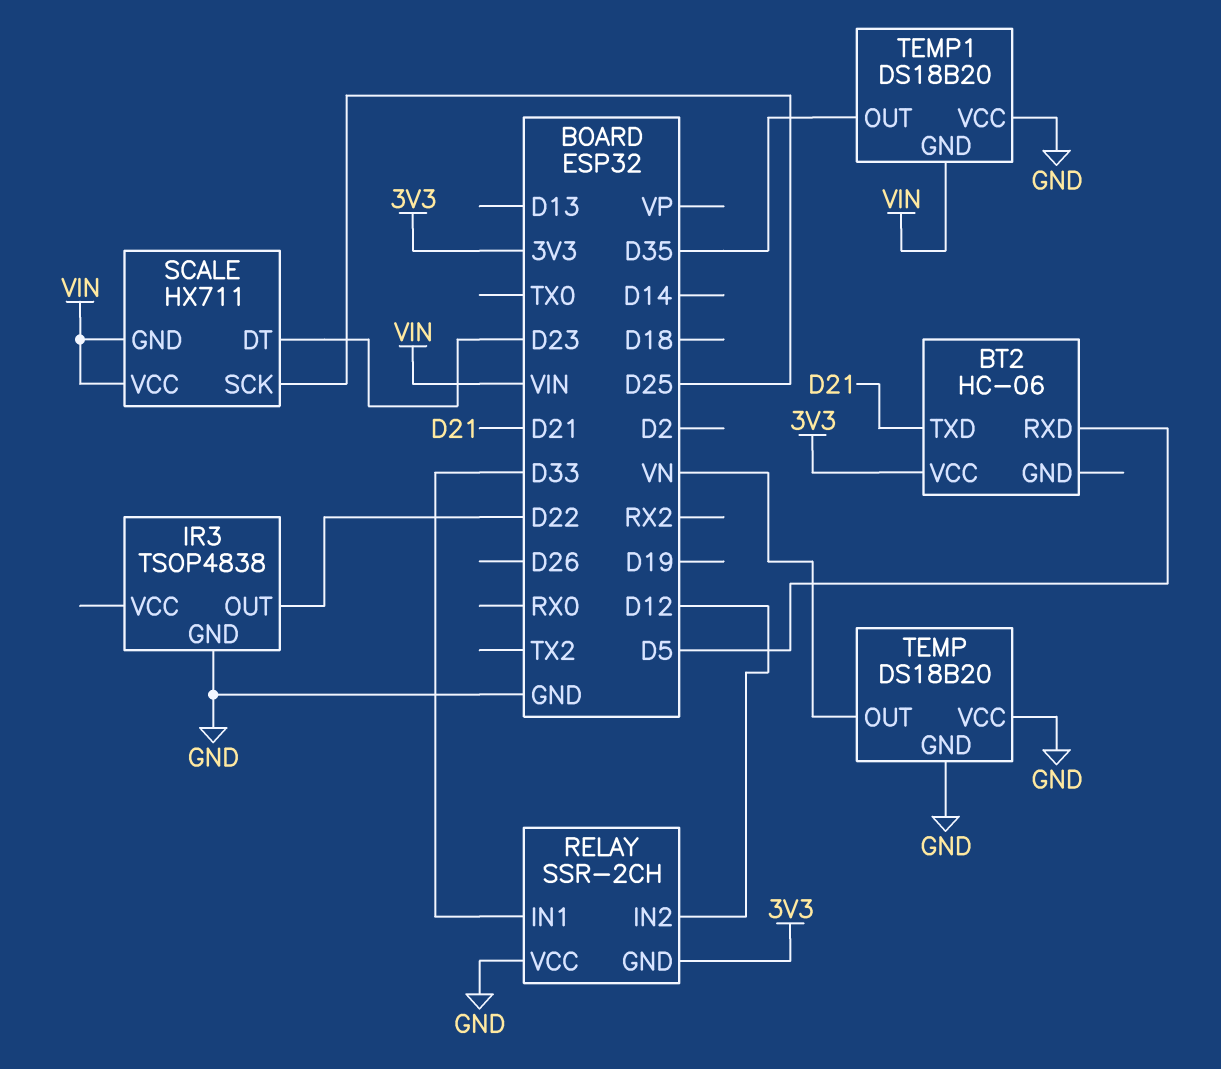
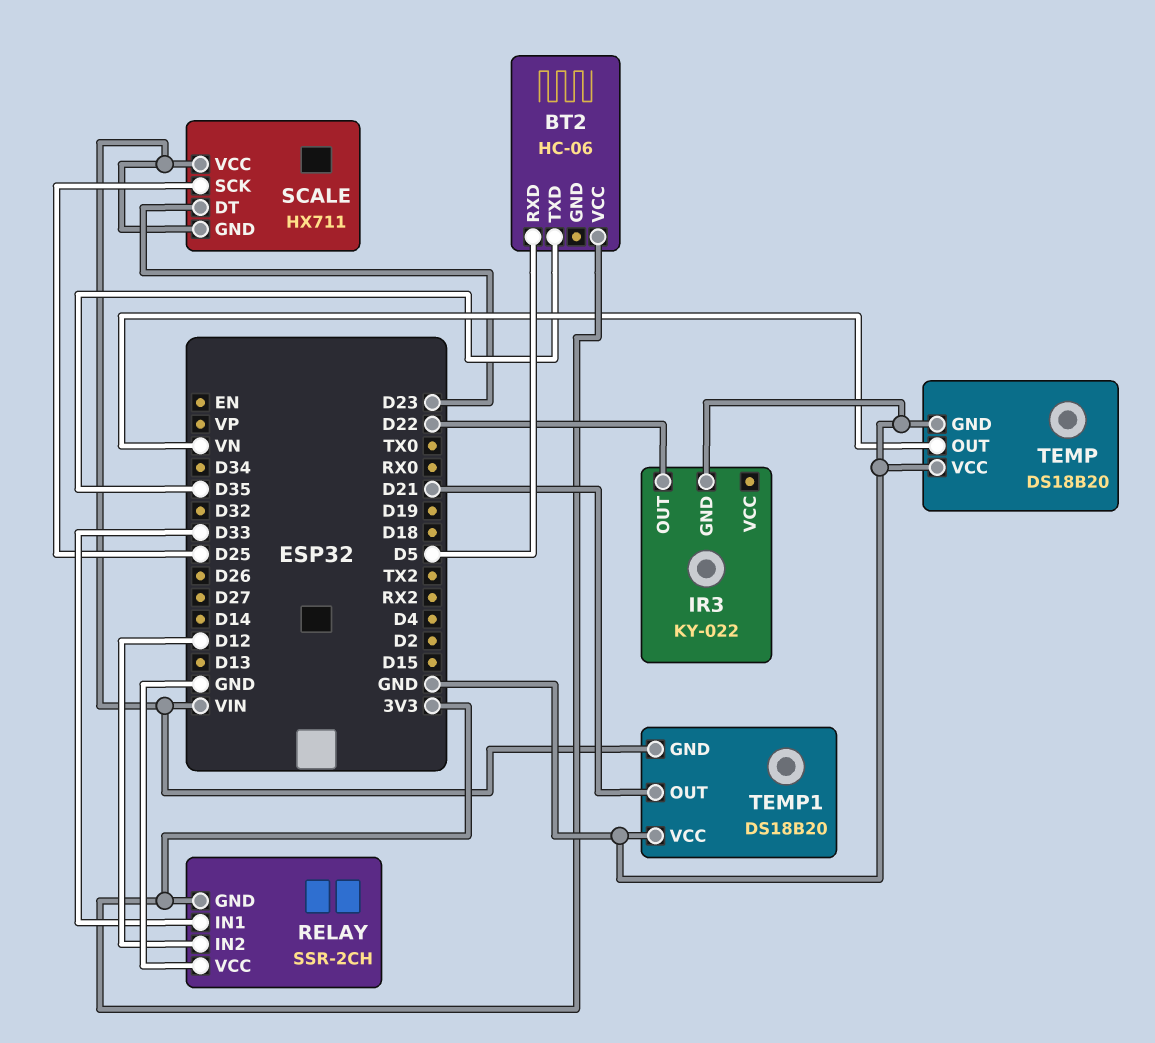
BT2 pin TXD: D21 -> D35
IR3: TSOP4838 -> KY-022
TEMP1 pin OUT: D35 -> D21

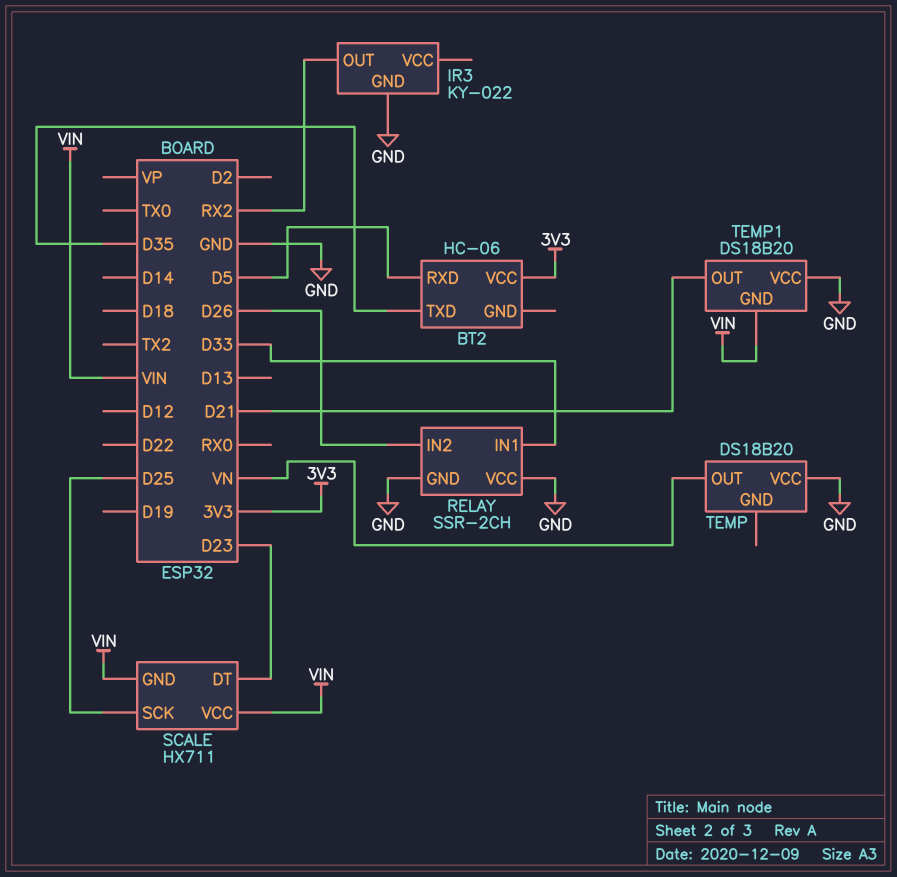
IR3 pin OUT: D22 -> RX2
RELAY pin GND: 3V3 -> GND
RELAY pin IN2: D12 -> D26
TEMP pin GND: GND -> none

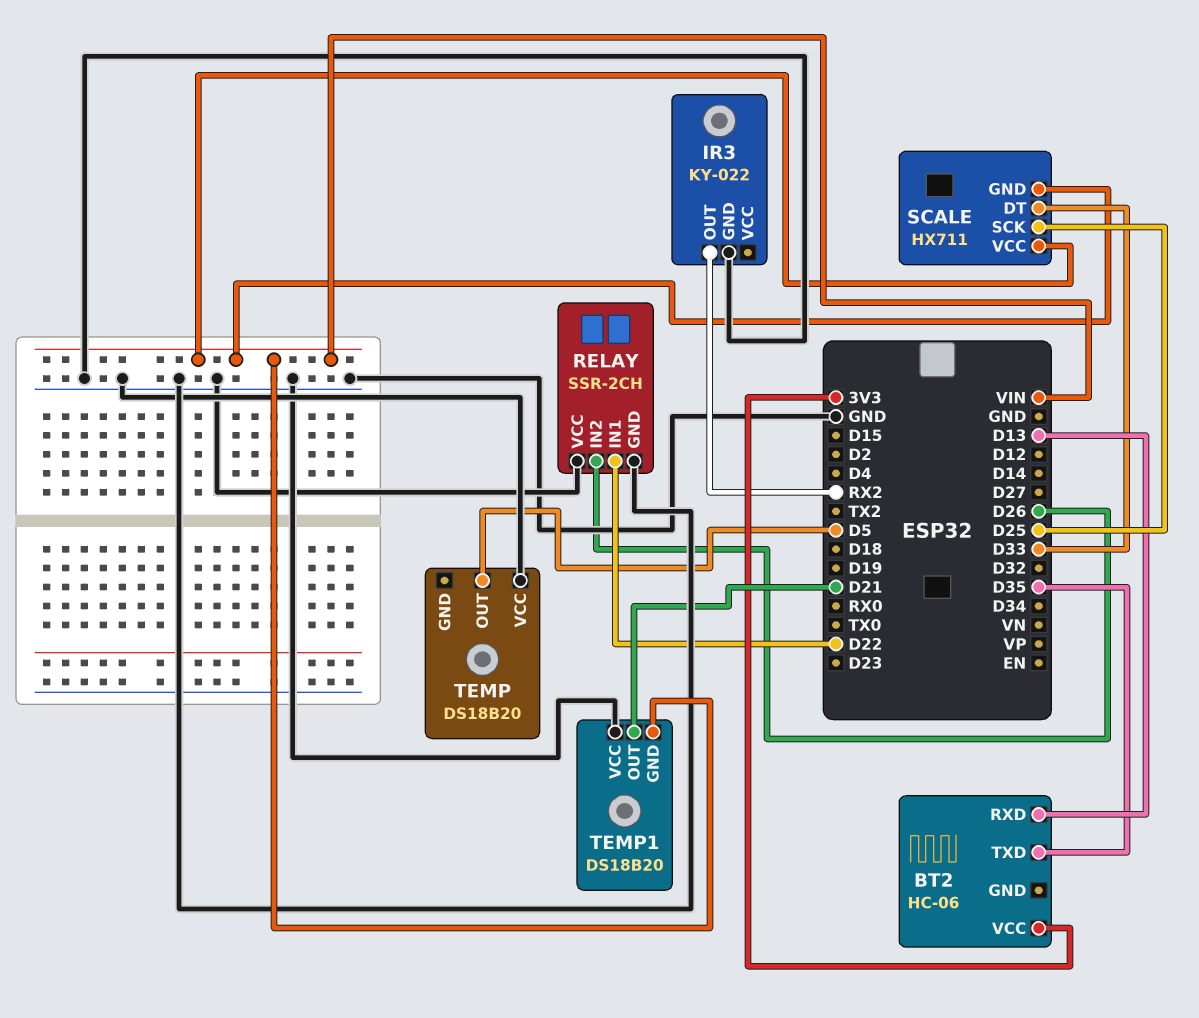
BT2 pin RXD: D5 -> D13
RELAY pin IN1: D33 -> D22
SCALE pin DT: D23 -> D33
TEMP pin OUT: VN -> D5

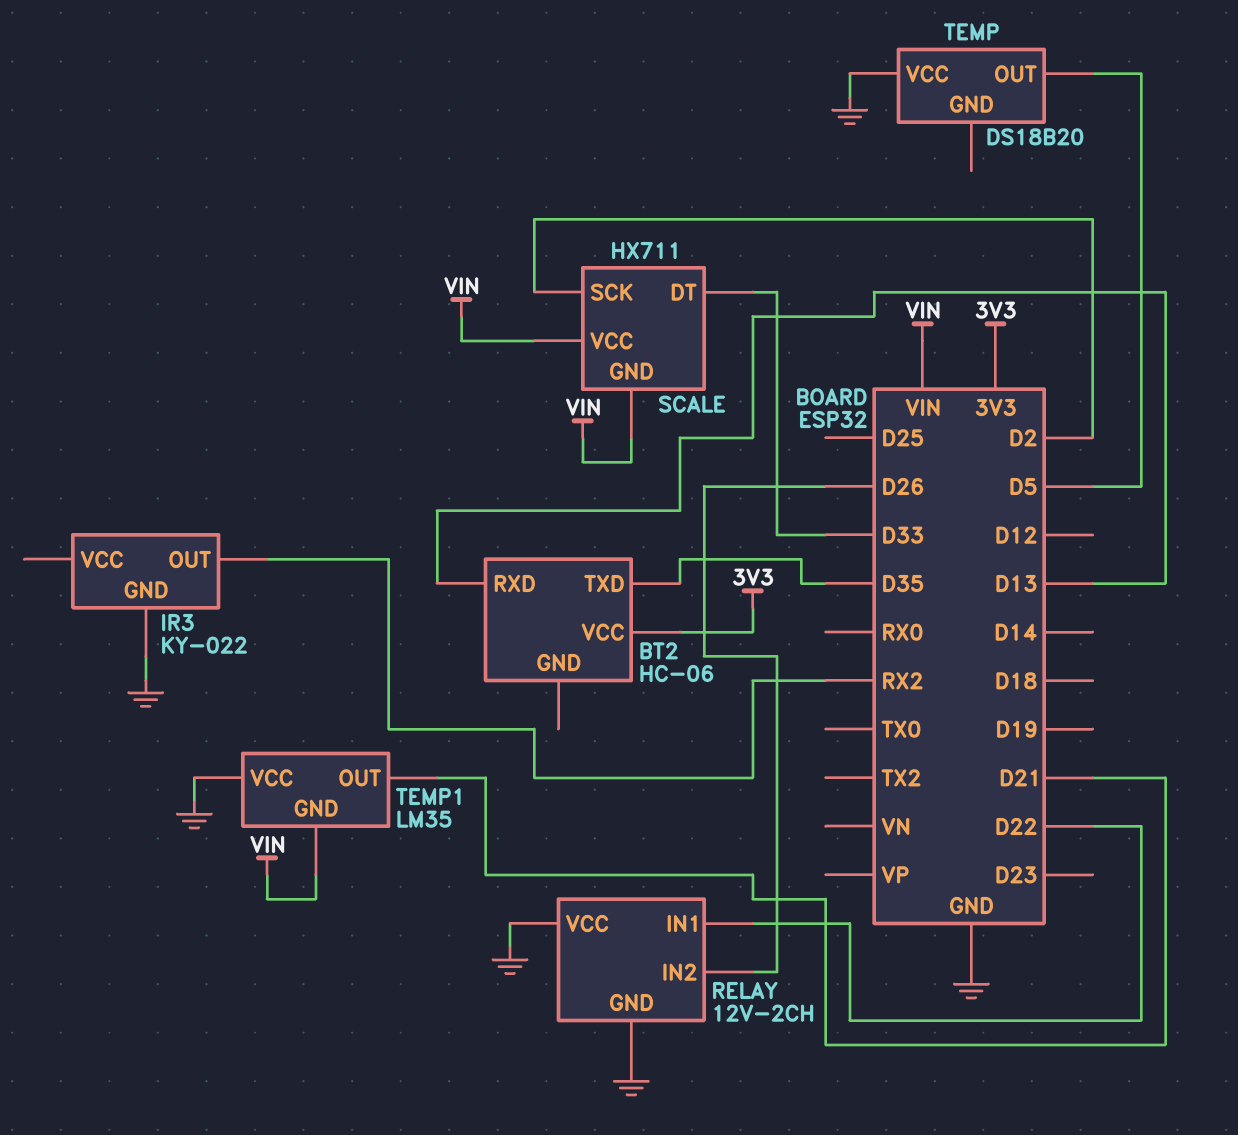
RELAY: SSR-2CH -> 12V-2CH
SCALE pin SCK: D25 -> D2
TEMP1: DS18B20 -> LM35

